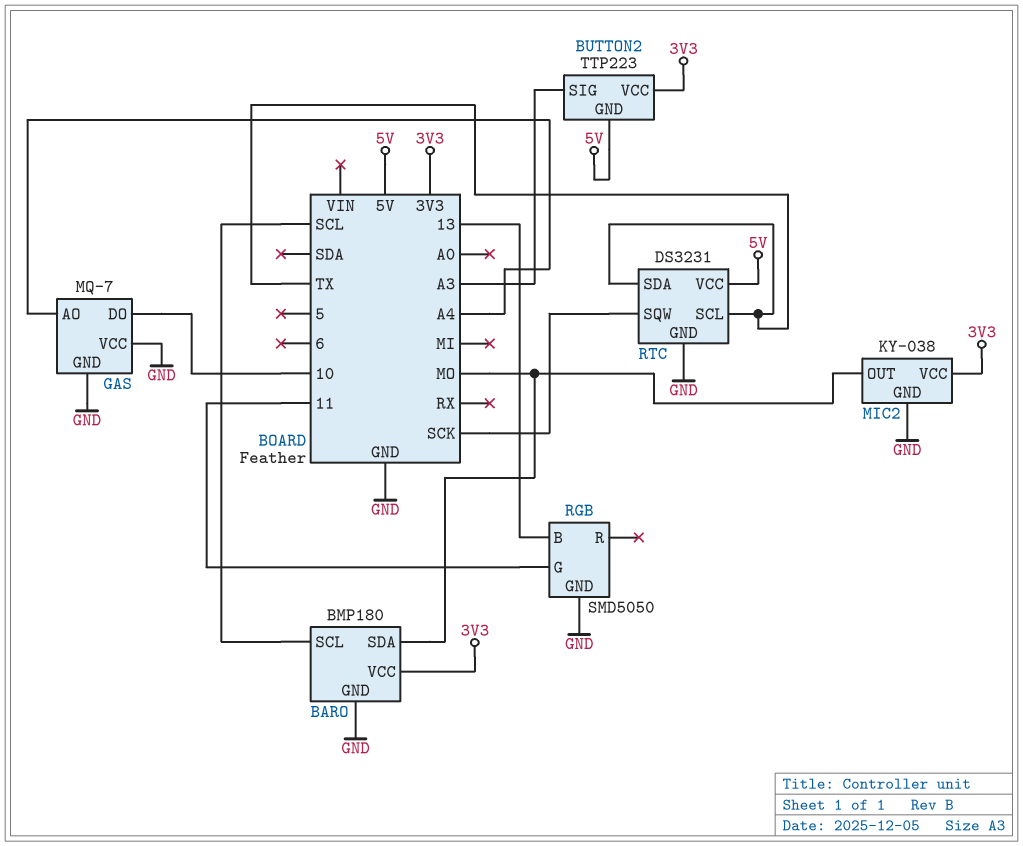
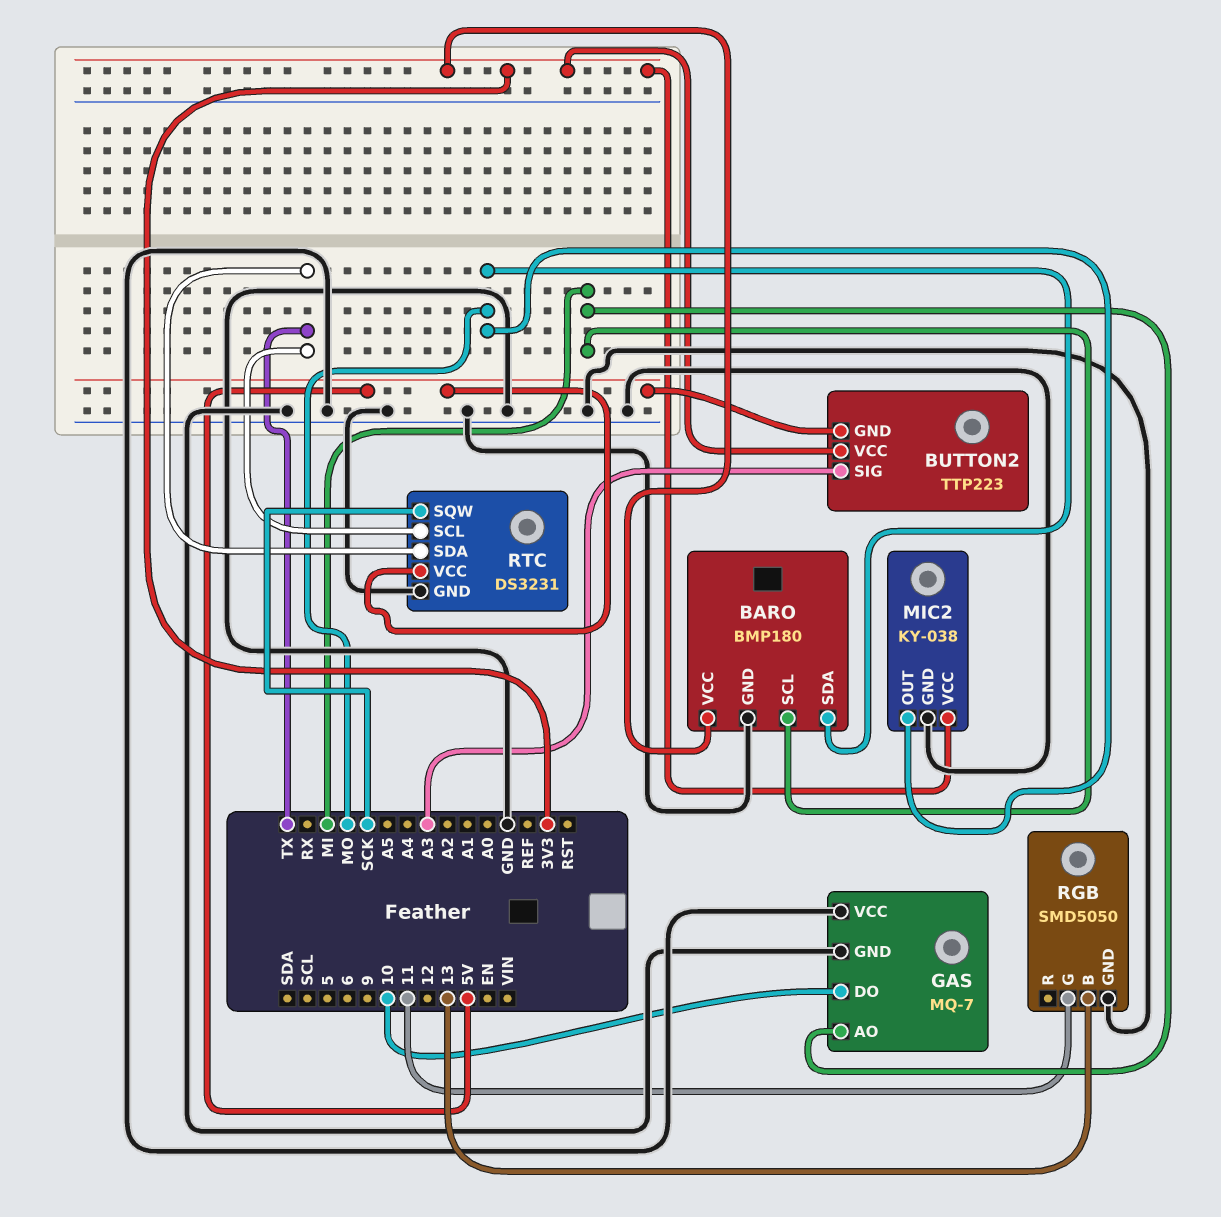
BARO pin SCL: SCL -> MI
GAS pin AO: A4 -> MI

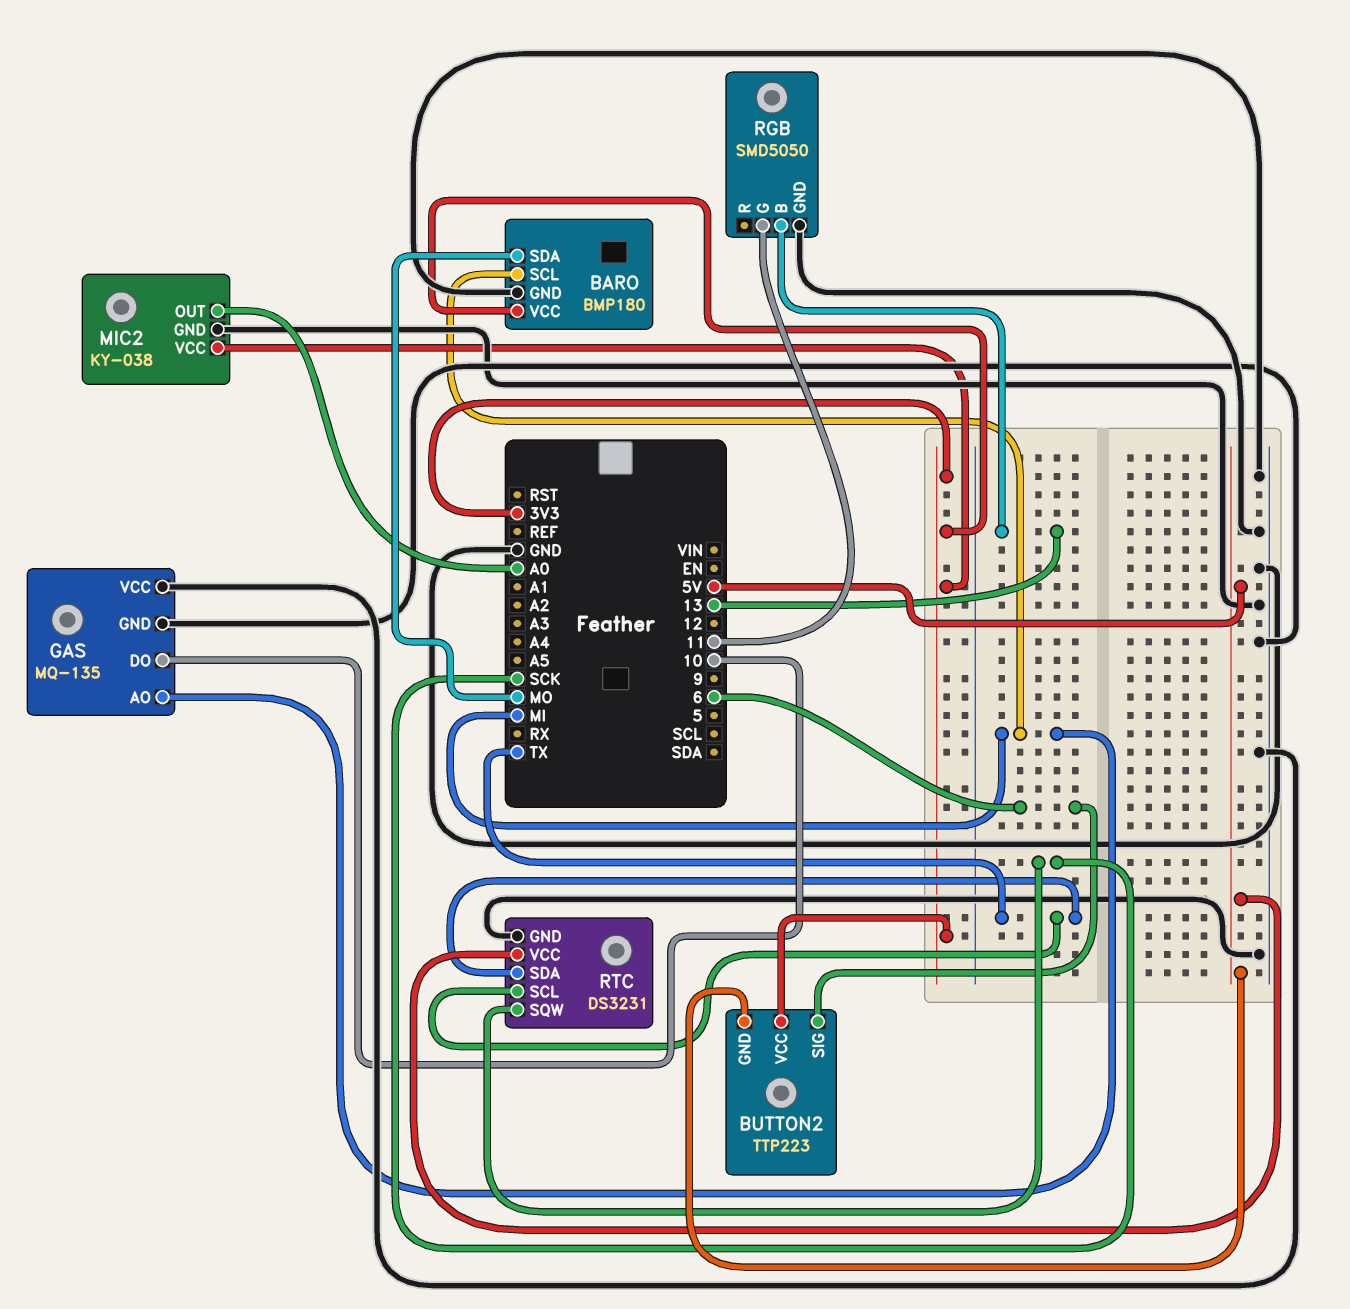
BUTTON2 pin SIG: A3 -> 6
GAS: MQ-7 -> MQ-135
MIC2 pin OUT: MO -> A0

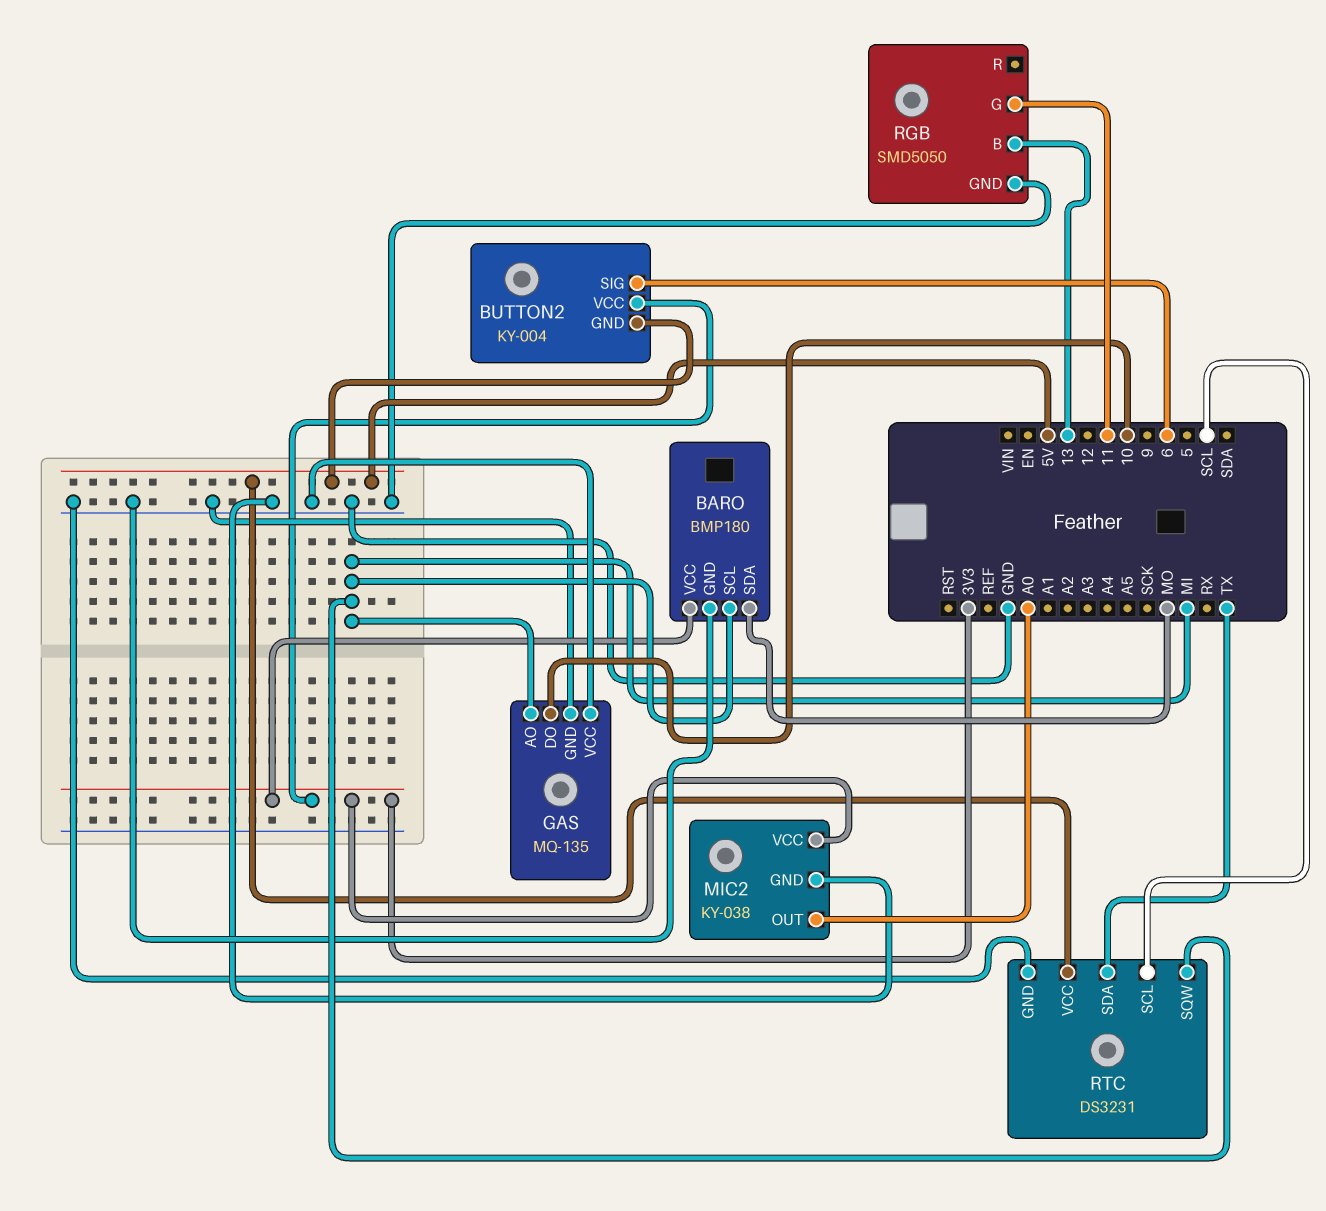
BUTTON2: TTP223 -> KY-004
RTC pin SCL: TX -> SCL
RTC pin SQW: SCK -> MI

